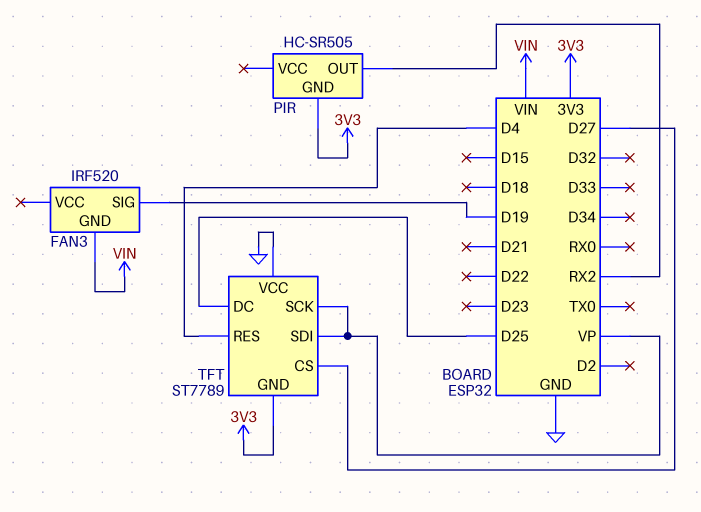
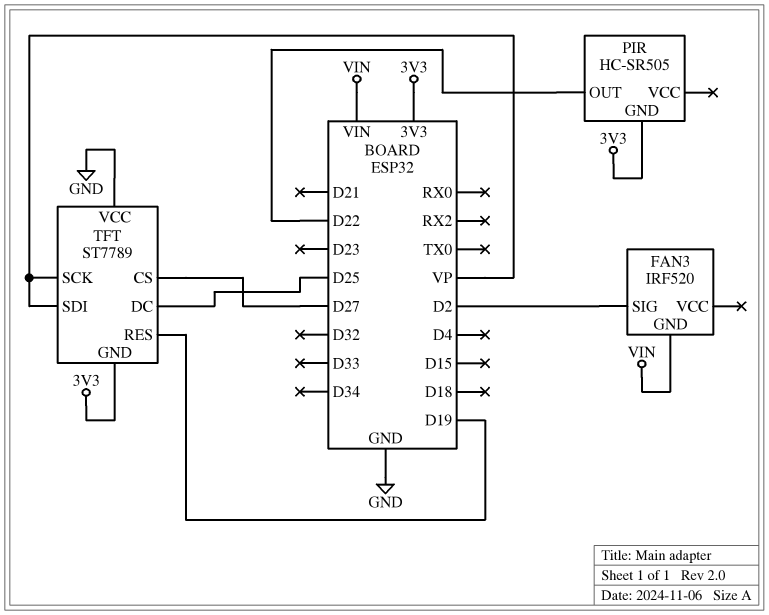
FAN3 pin SIG: D19 -> D2
PIR pin OUT: RX2 -> D22
TFT pin RES: D4 -> D19

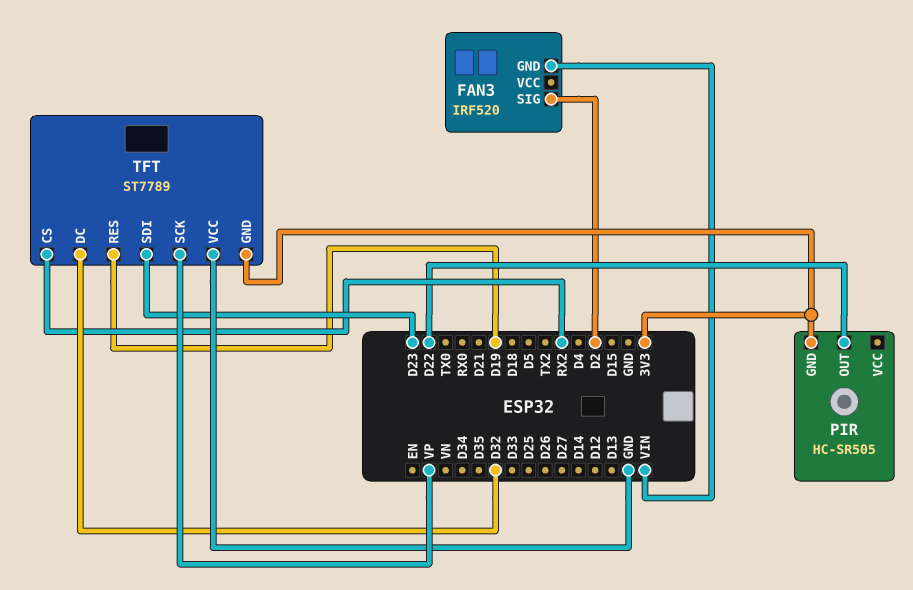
TFT pin CS: D27 -> RX2
TFT pin DC: D25 -> D32
TFT pin SDI: VP -> D23

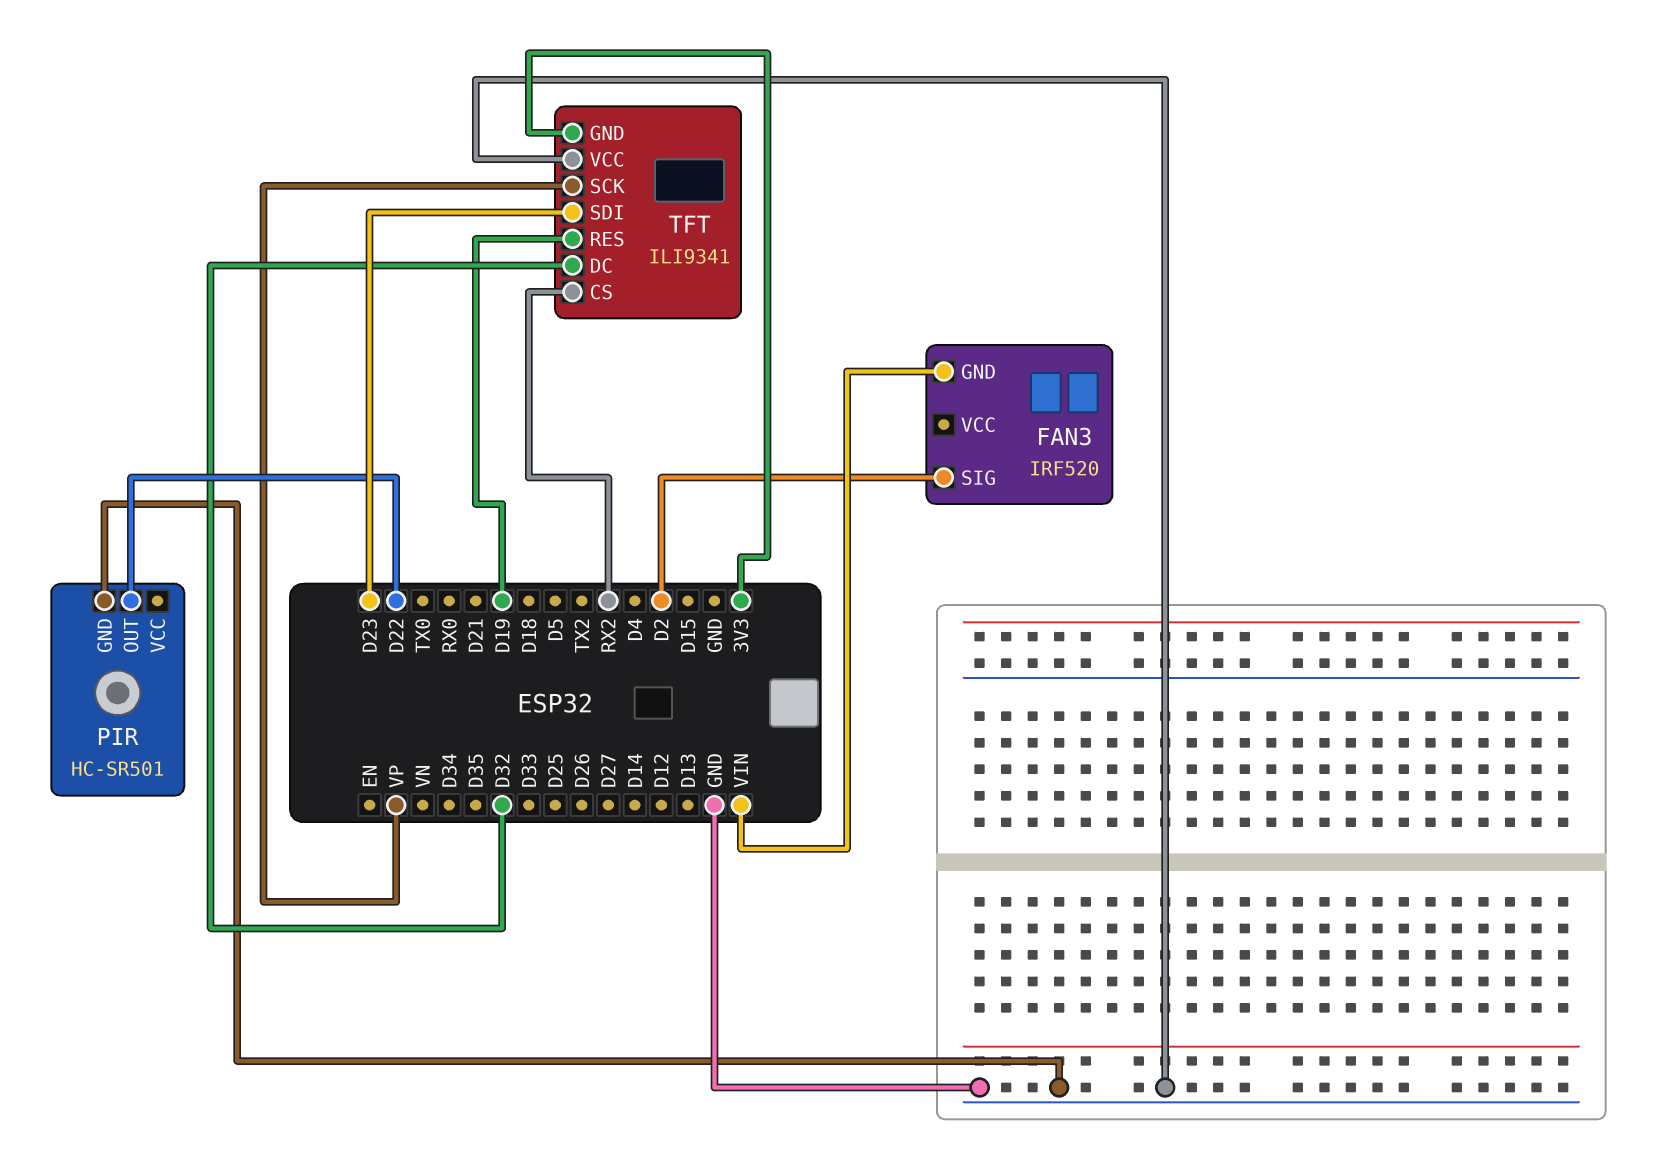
PIR: HC-SR505 -> HC-SR501
PIR pin GND: 3V3 -> GND
TFT: ST7789 -> ILI9341

